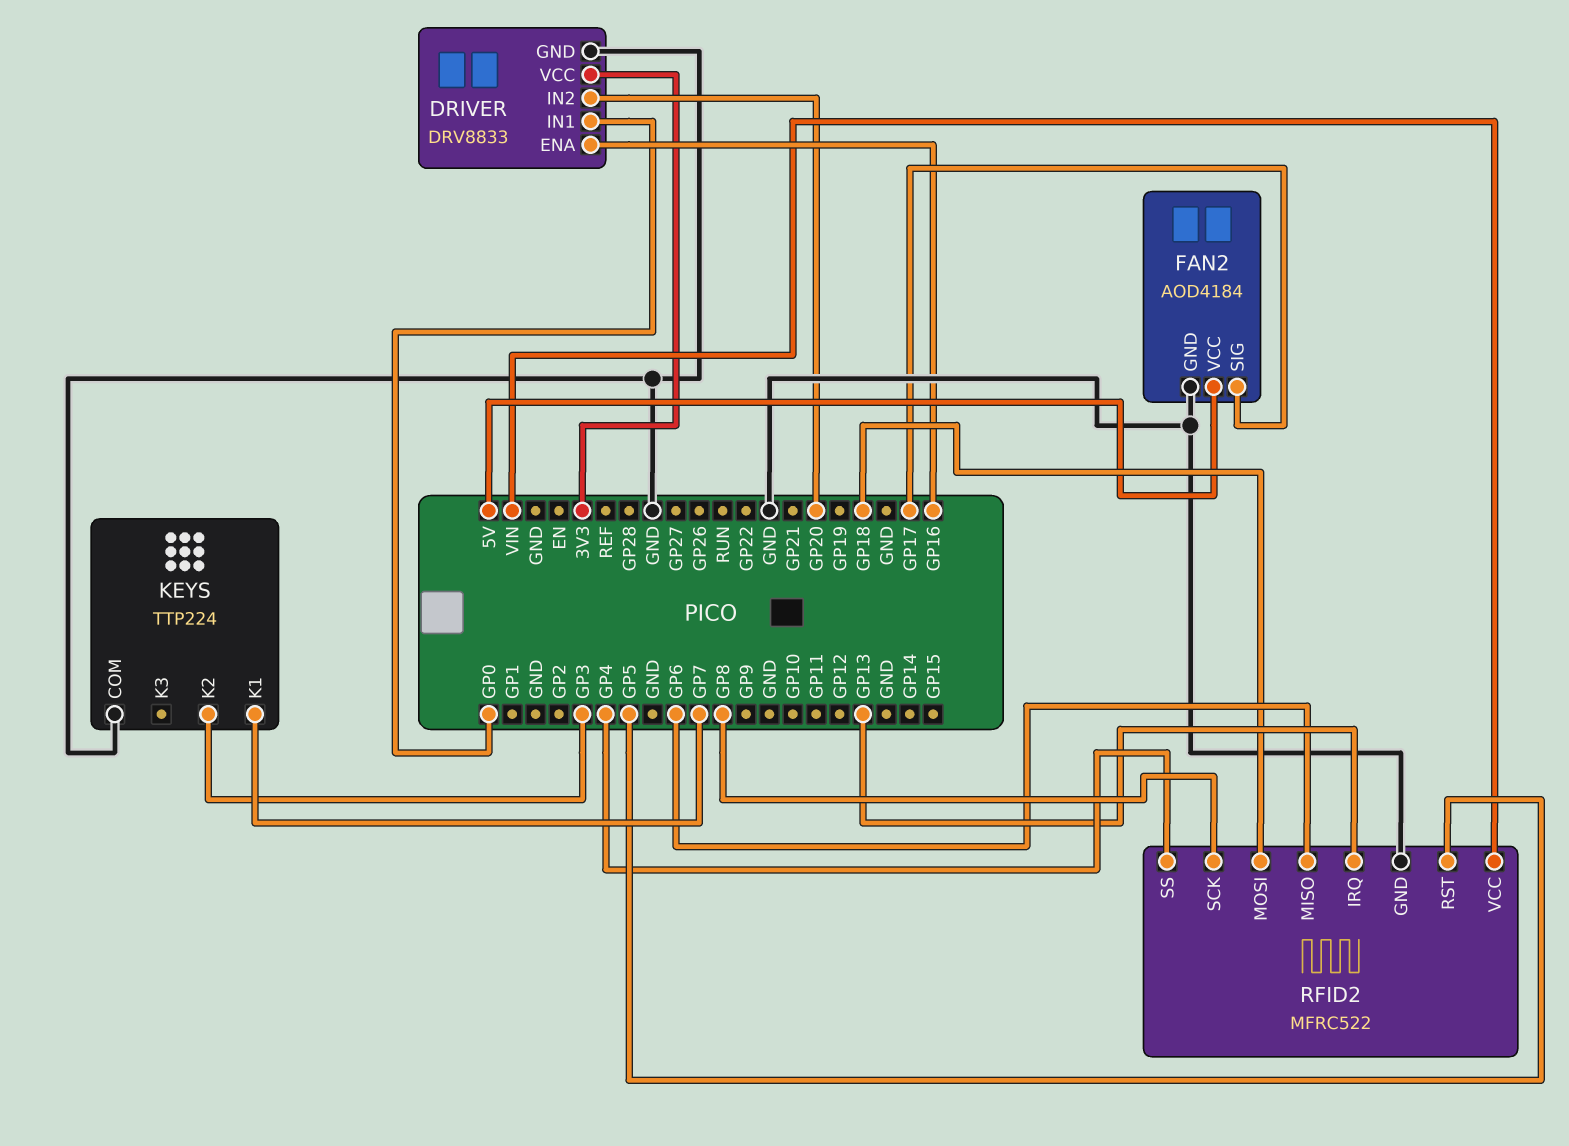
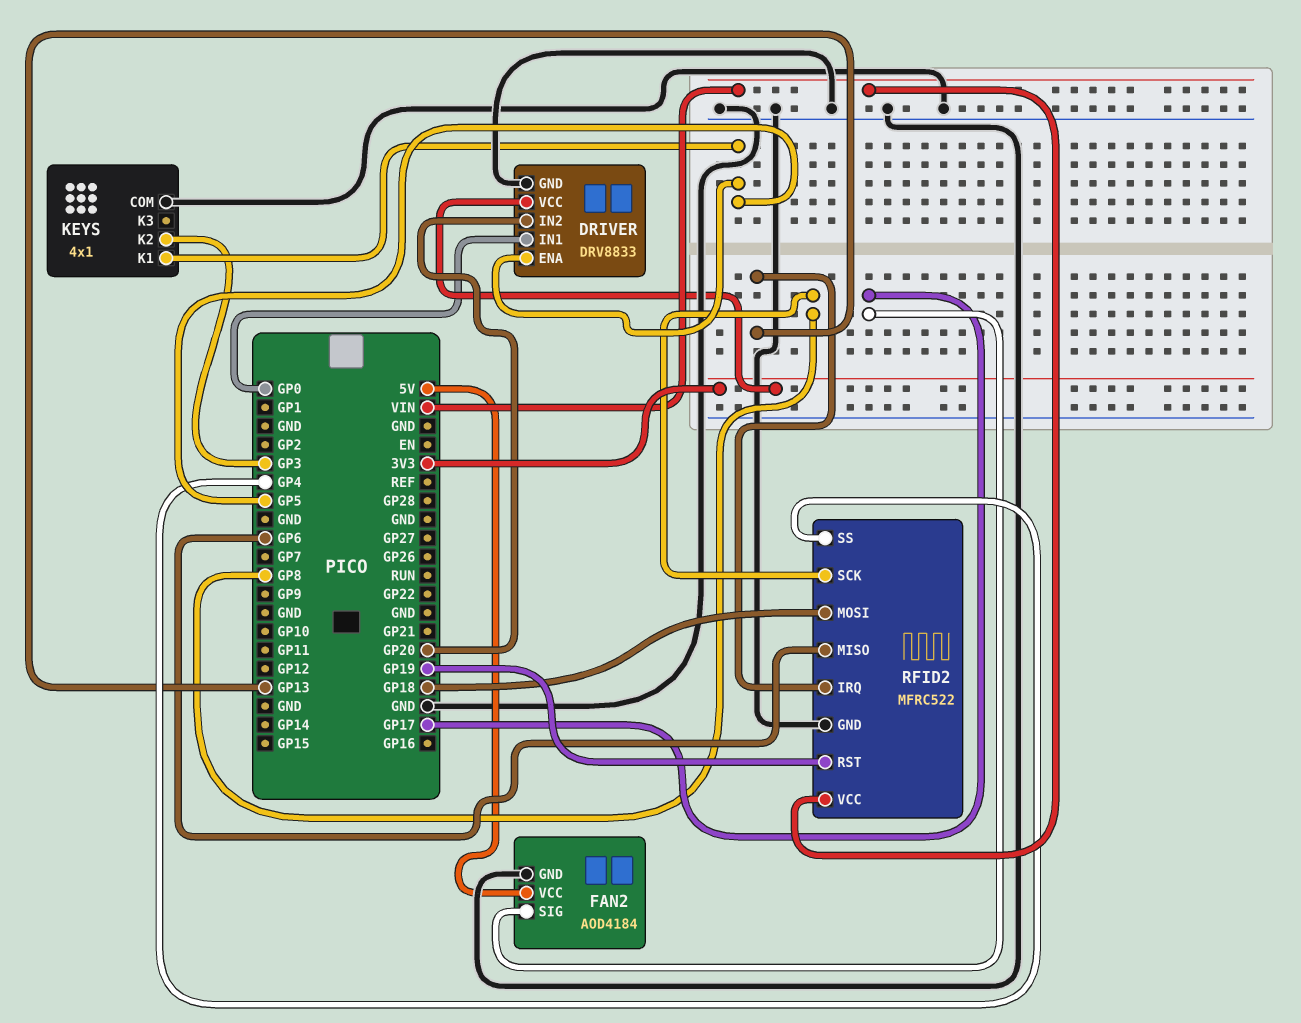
DRIVER pin ENA: GP16 -> GP5
KEYS: TTP224 -> 4x1
KEYS pin K1: GP7 -> GP5
RFID2 pin RST: GP5 -> GP19

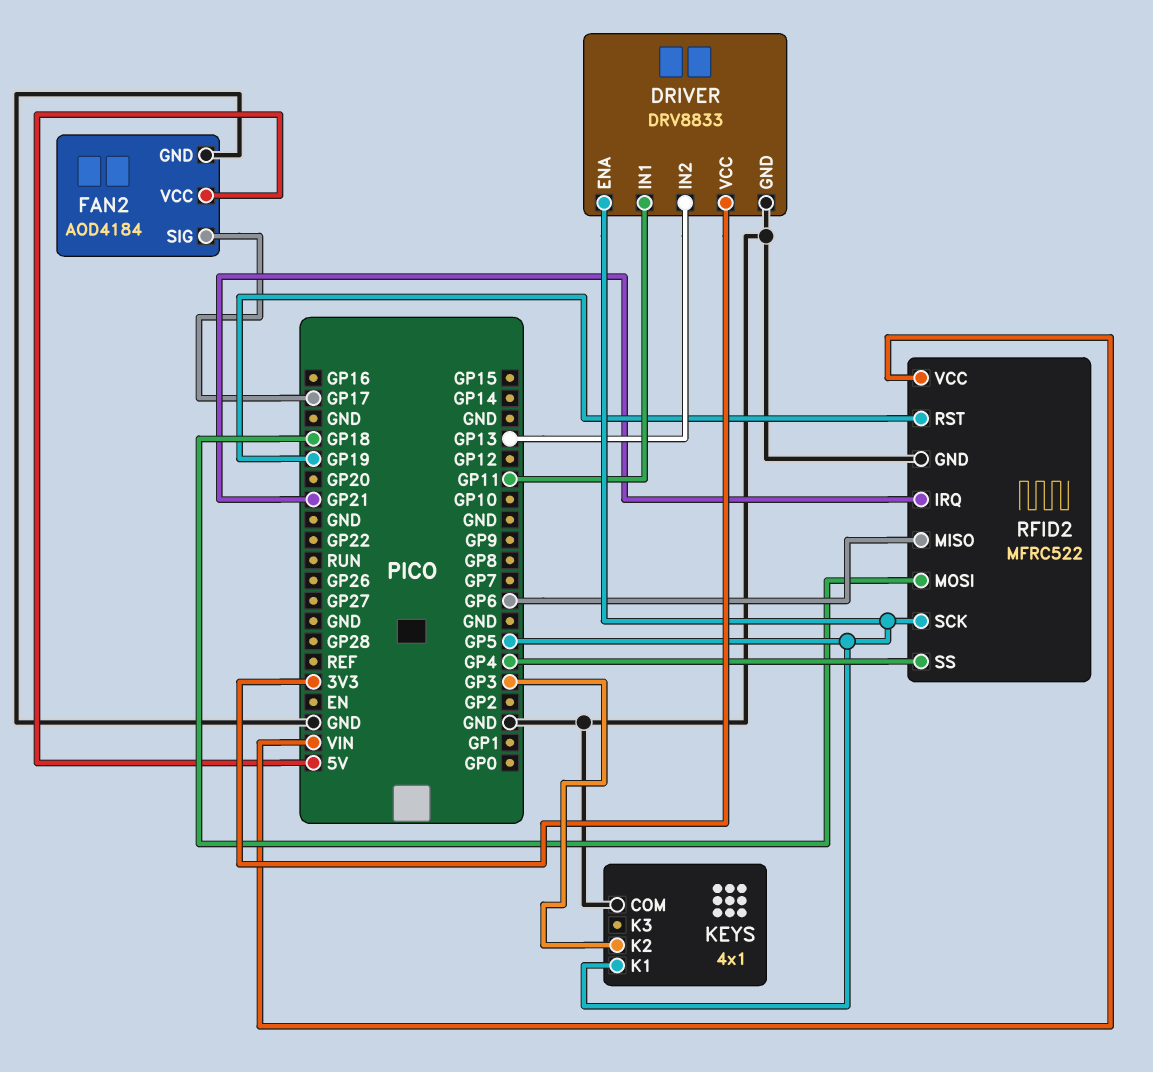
DRIVER pin IN1: GP0 -> GP11
DRIVER pin IN2: GP20 -> GP13
RFID2 pin IRQ: GP13 -> GP21
RFID2 pin SCK: GP8 -> GP5

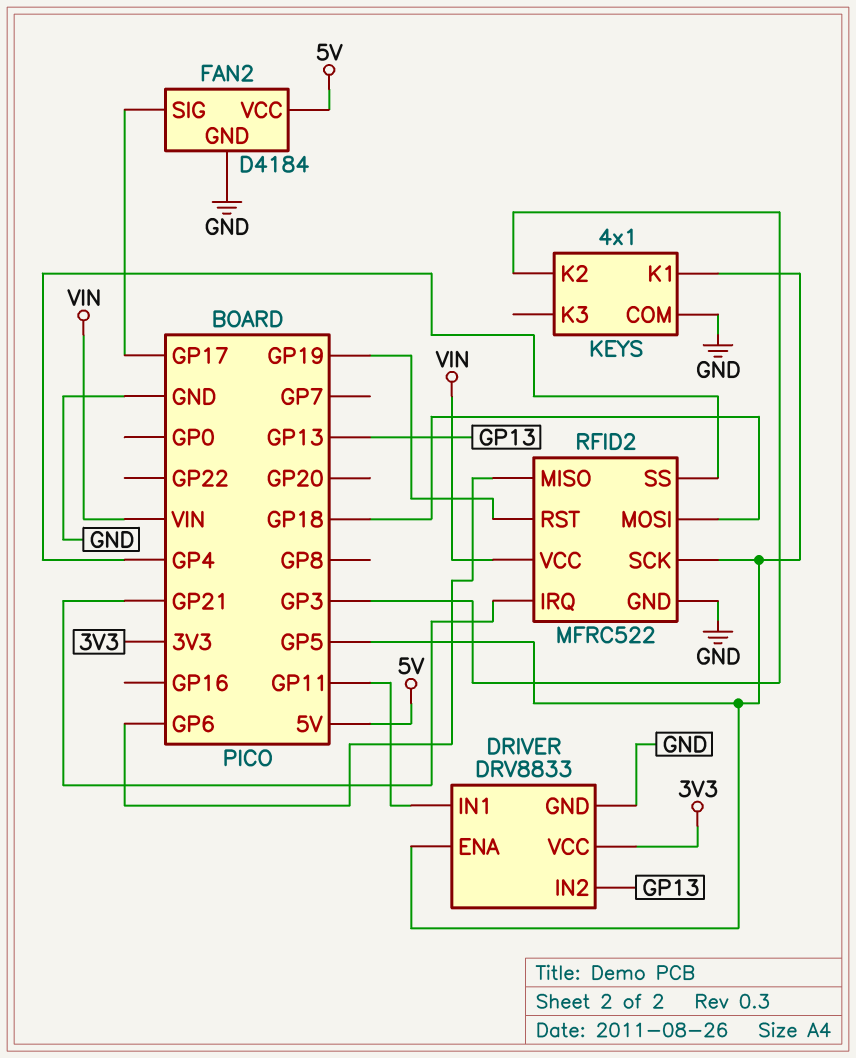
FAN2: AOD4184 -> D4184

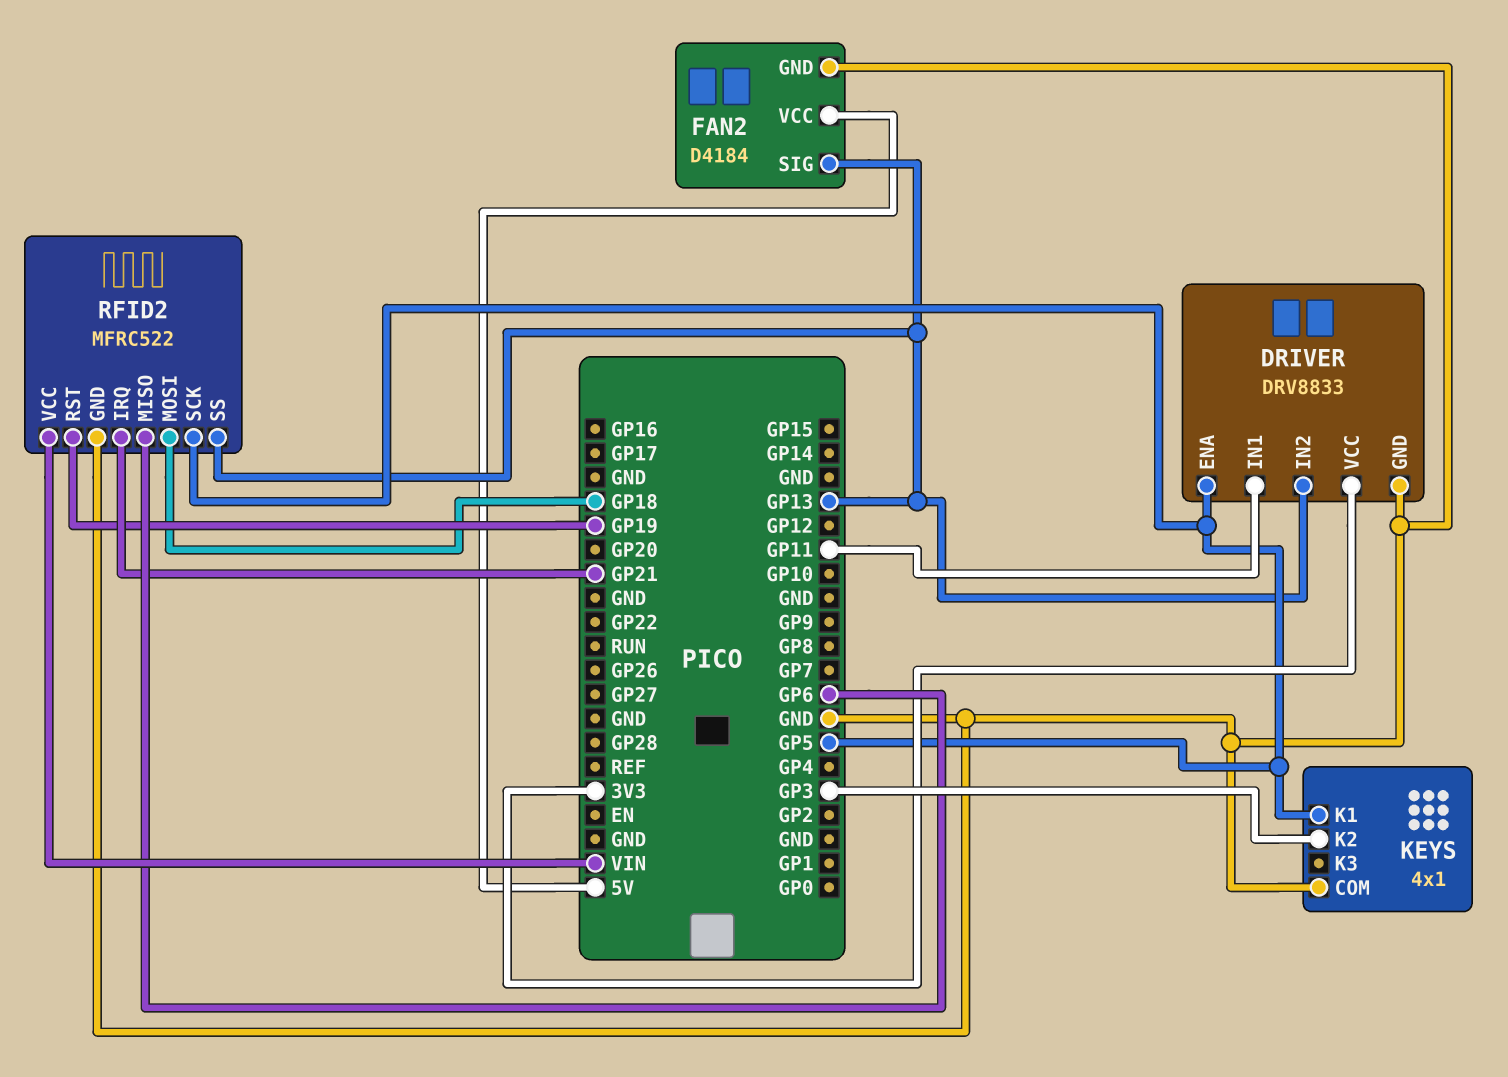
FAN2 pin SIG: GP17 -> GP13
RFID2 pin SS: GP4 -> GP13

